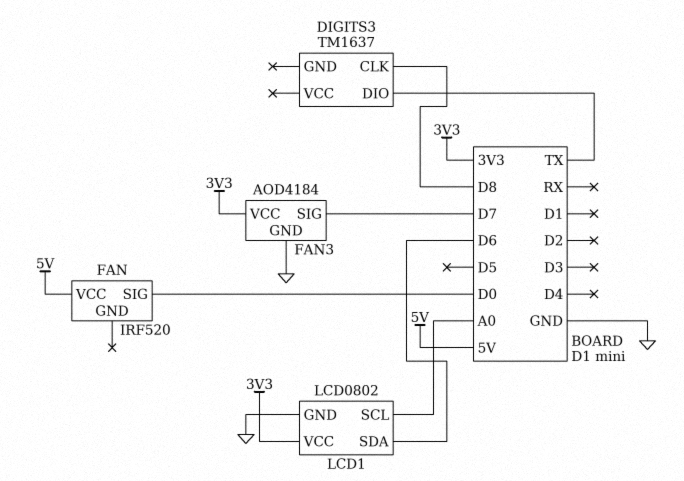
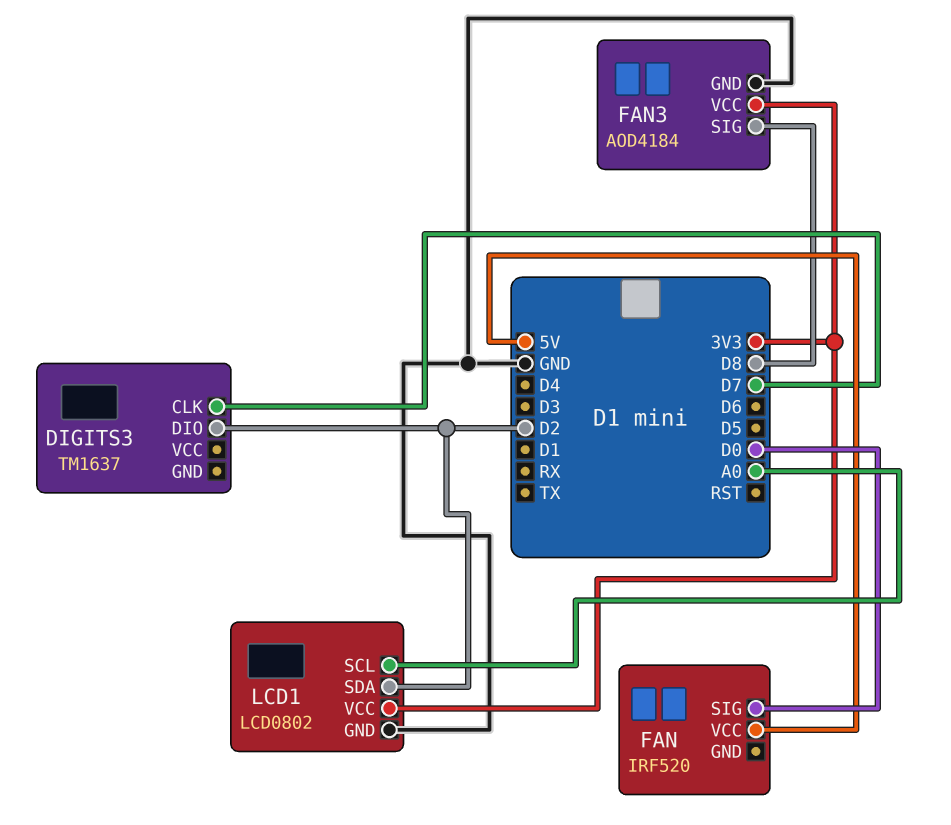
DIGITS3 pin CLK: D8 -> D7
DIGITS3 pin DIO: TX -> D2
FAN3 pin SIG: D7 -> D8
LCD1 pin SDA: D6 -> D2

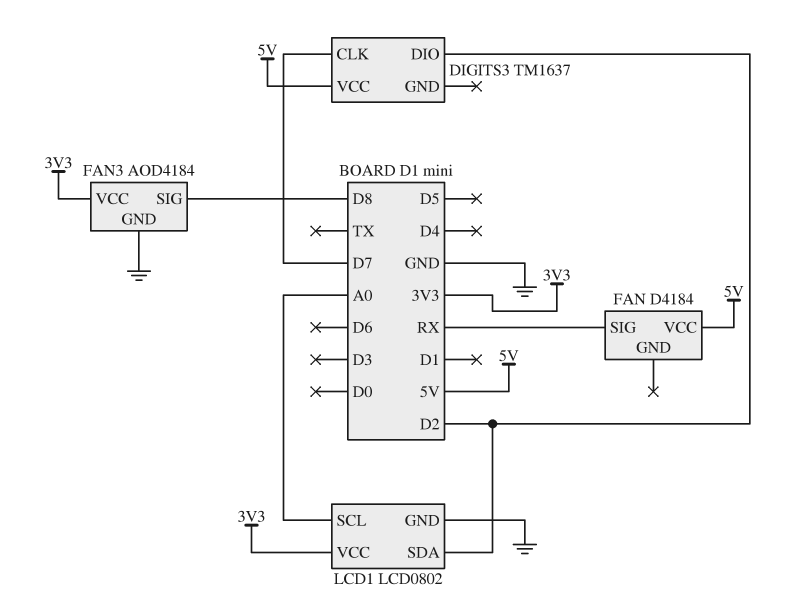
DIGITS3 pin VCC: none -> 5V
FAN: IRF520 -> D4184
FAN pin SIG: D0 -> RX

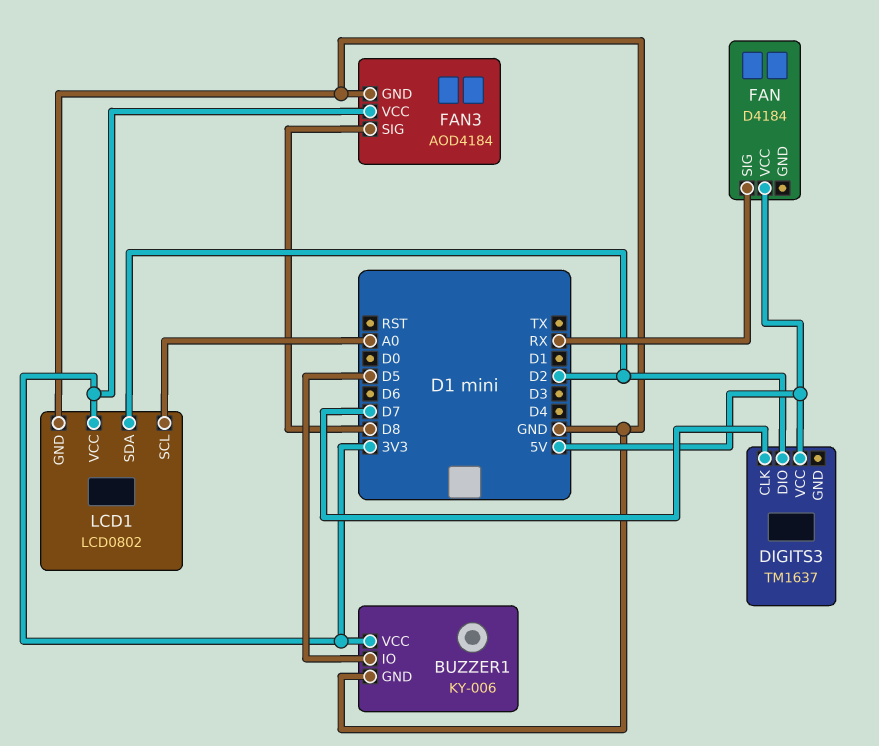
BUZZER1: none -> KY-006
BUZZER1 pin GND: none -> GND
BUZZER1 pin IO: none -> D5
BUZZER1 pin VCC: none -> 3V3

